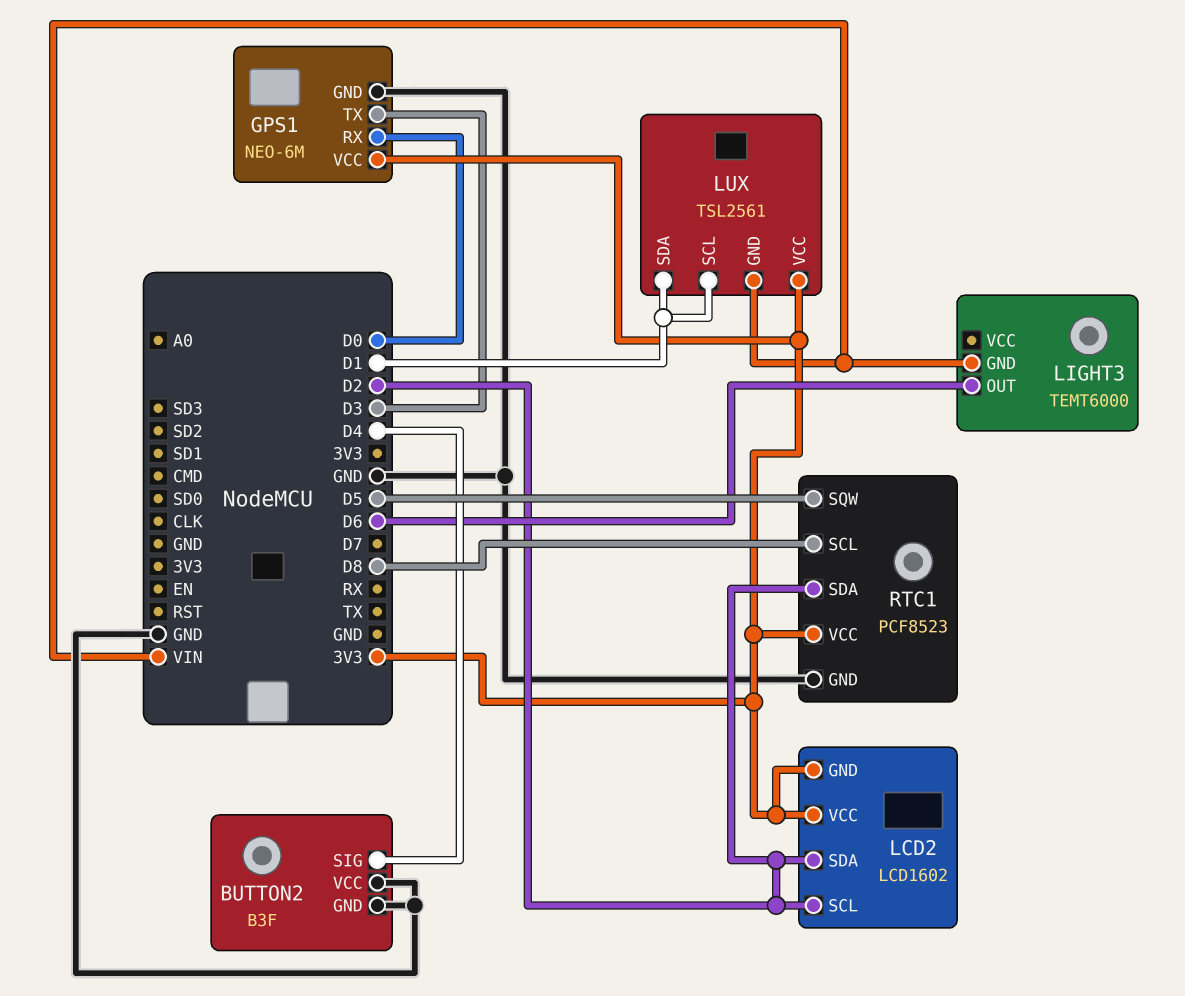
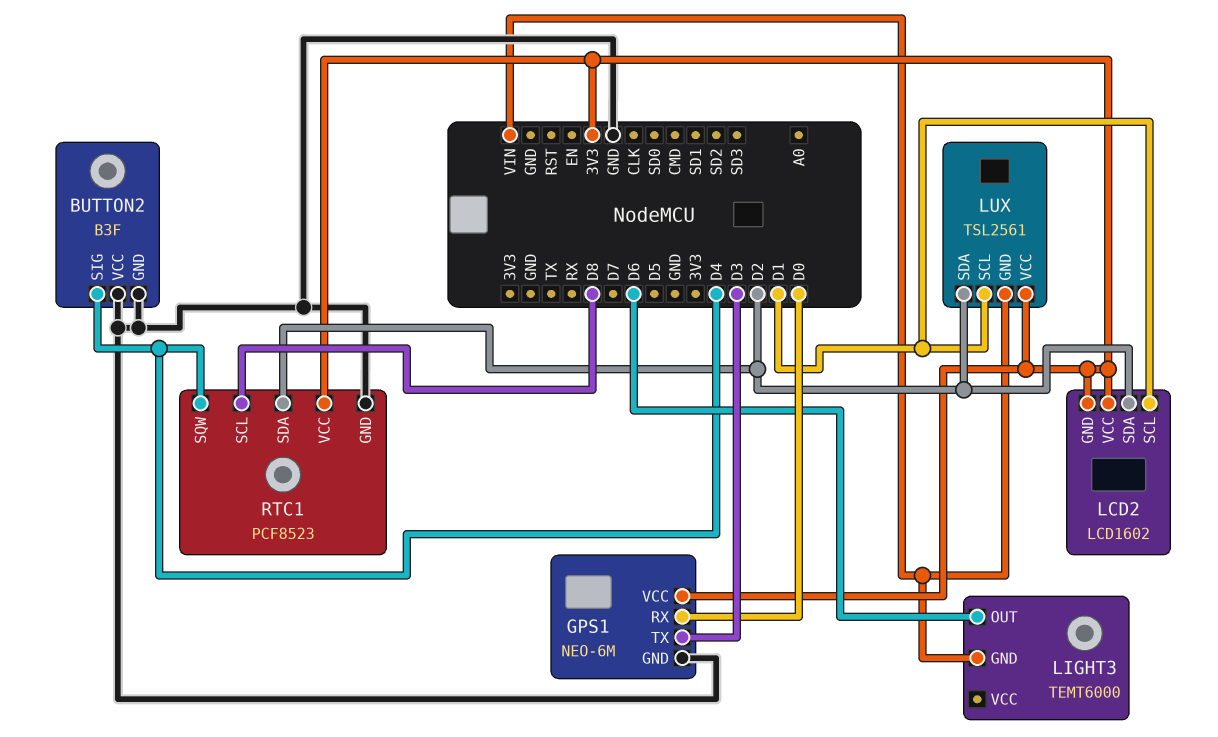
LCD2 pin SCL: D2 -> D1
LUX pin SDA: D1 -> D2
RTC1 pin SQW: D5 -> D4

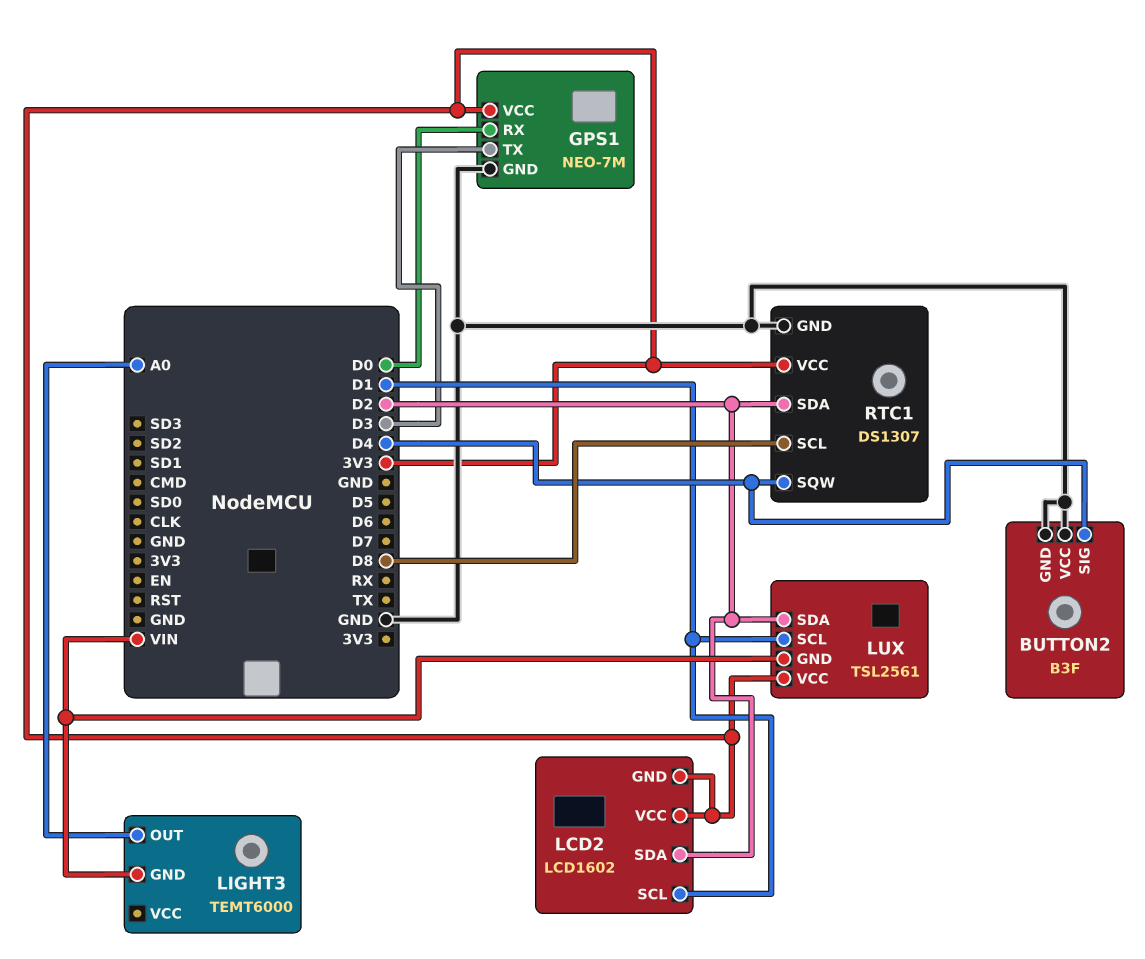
GPS1: NEO-6M -> NEO-7M
LIGHT3 pin OUT: D6 -> A0
RTC1: PCF8523 -> DS1307

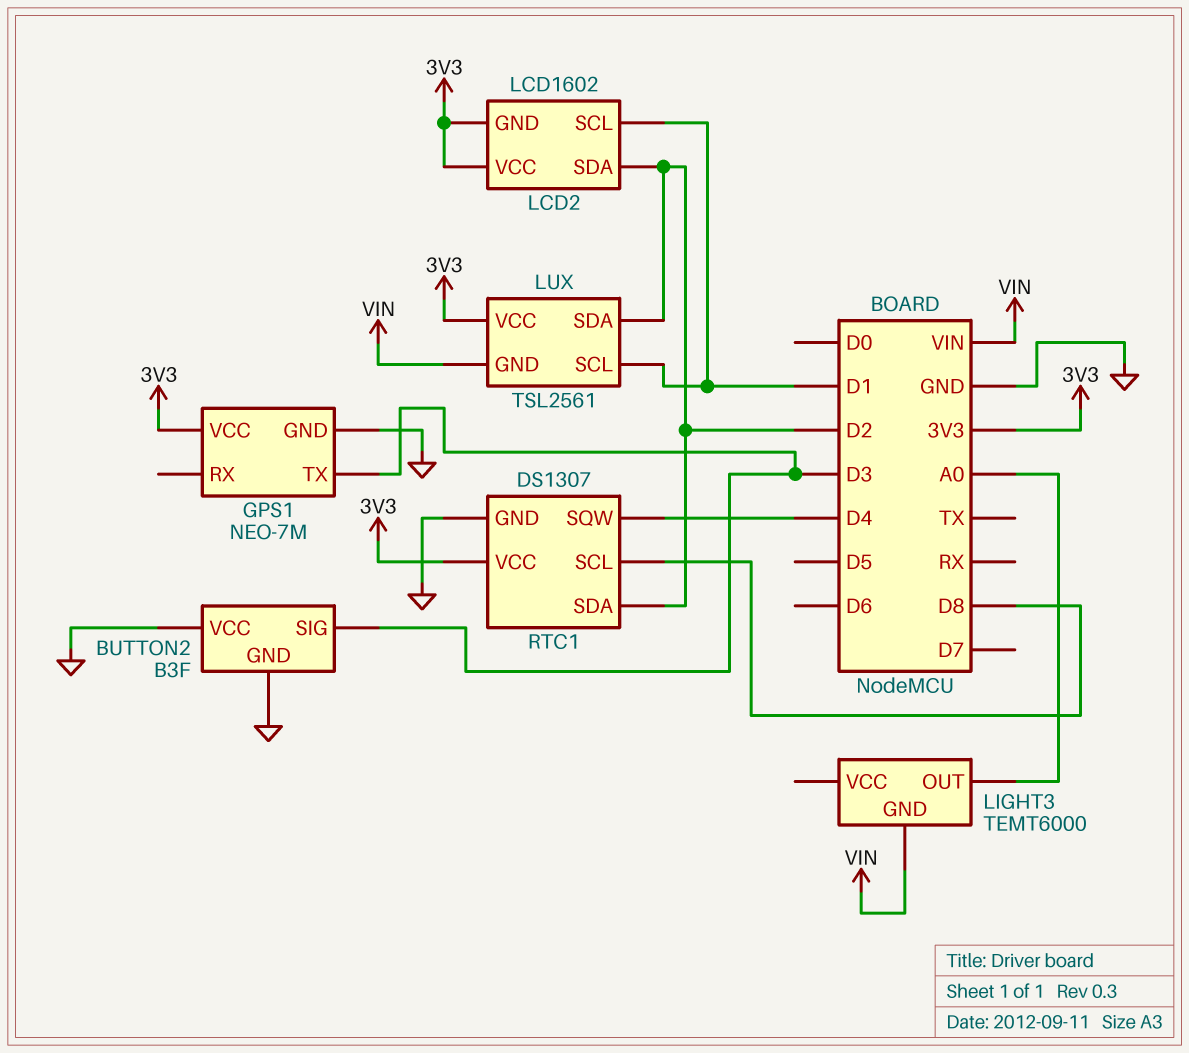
BUTTON2 pin SIG: D4 -> D3
GPS1 pin RX: D0 -> none

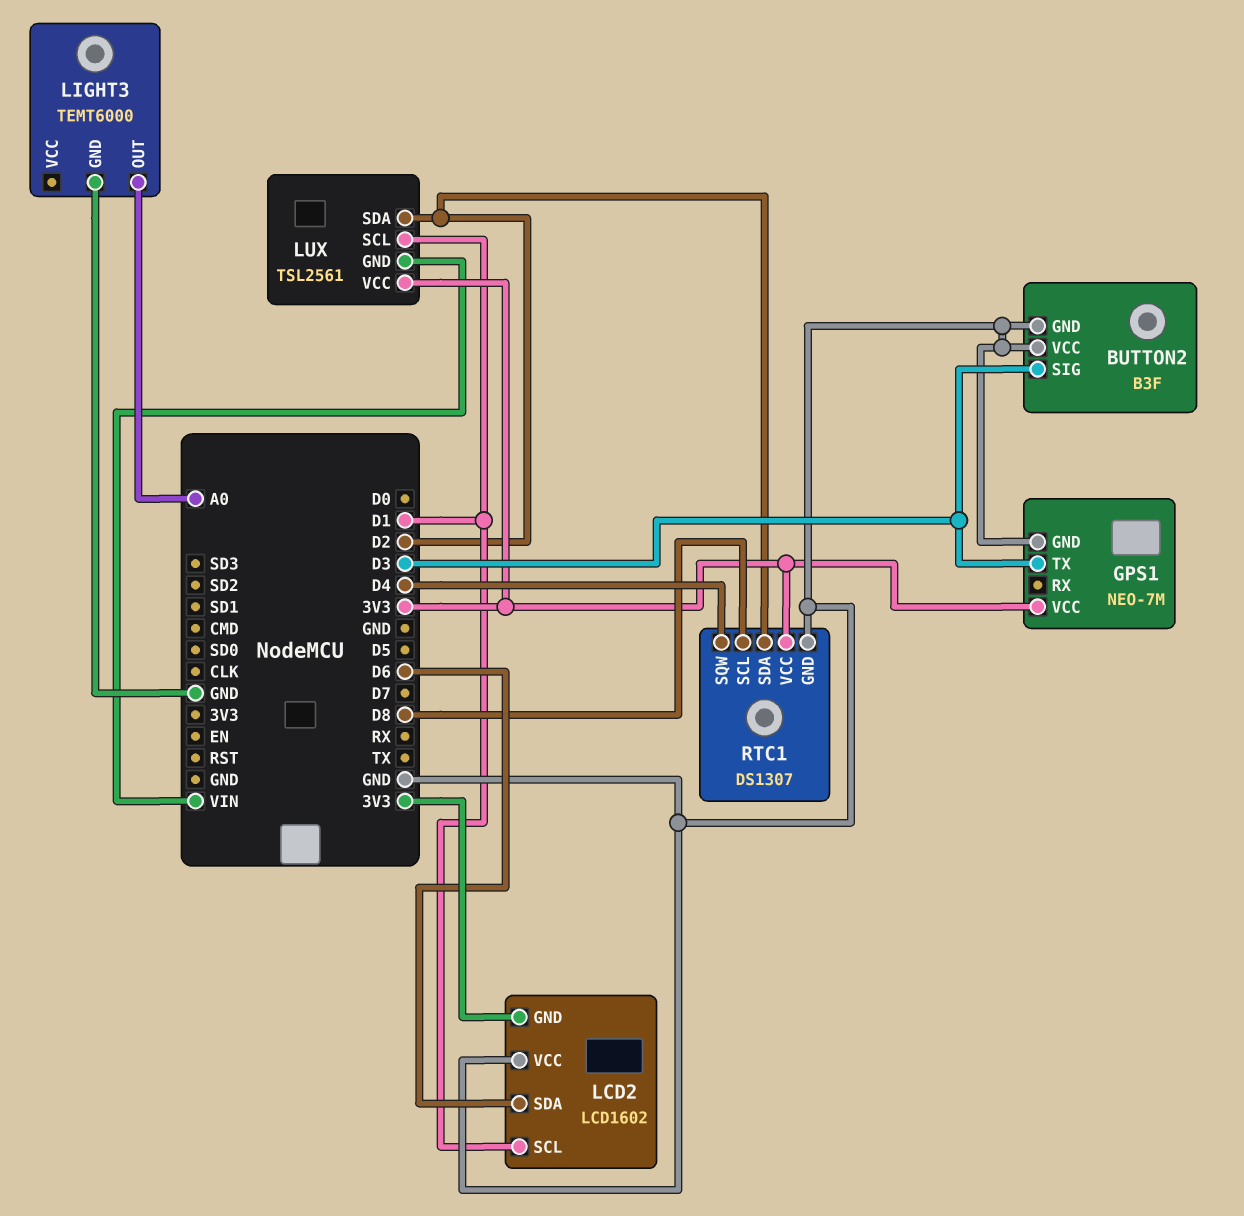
LCD2 pin SDA: D2 -> D6
LCD2 pin VCC: 3V3 -> GND
LIGHT3 pin GND: VIN -> GND

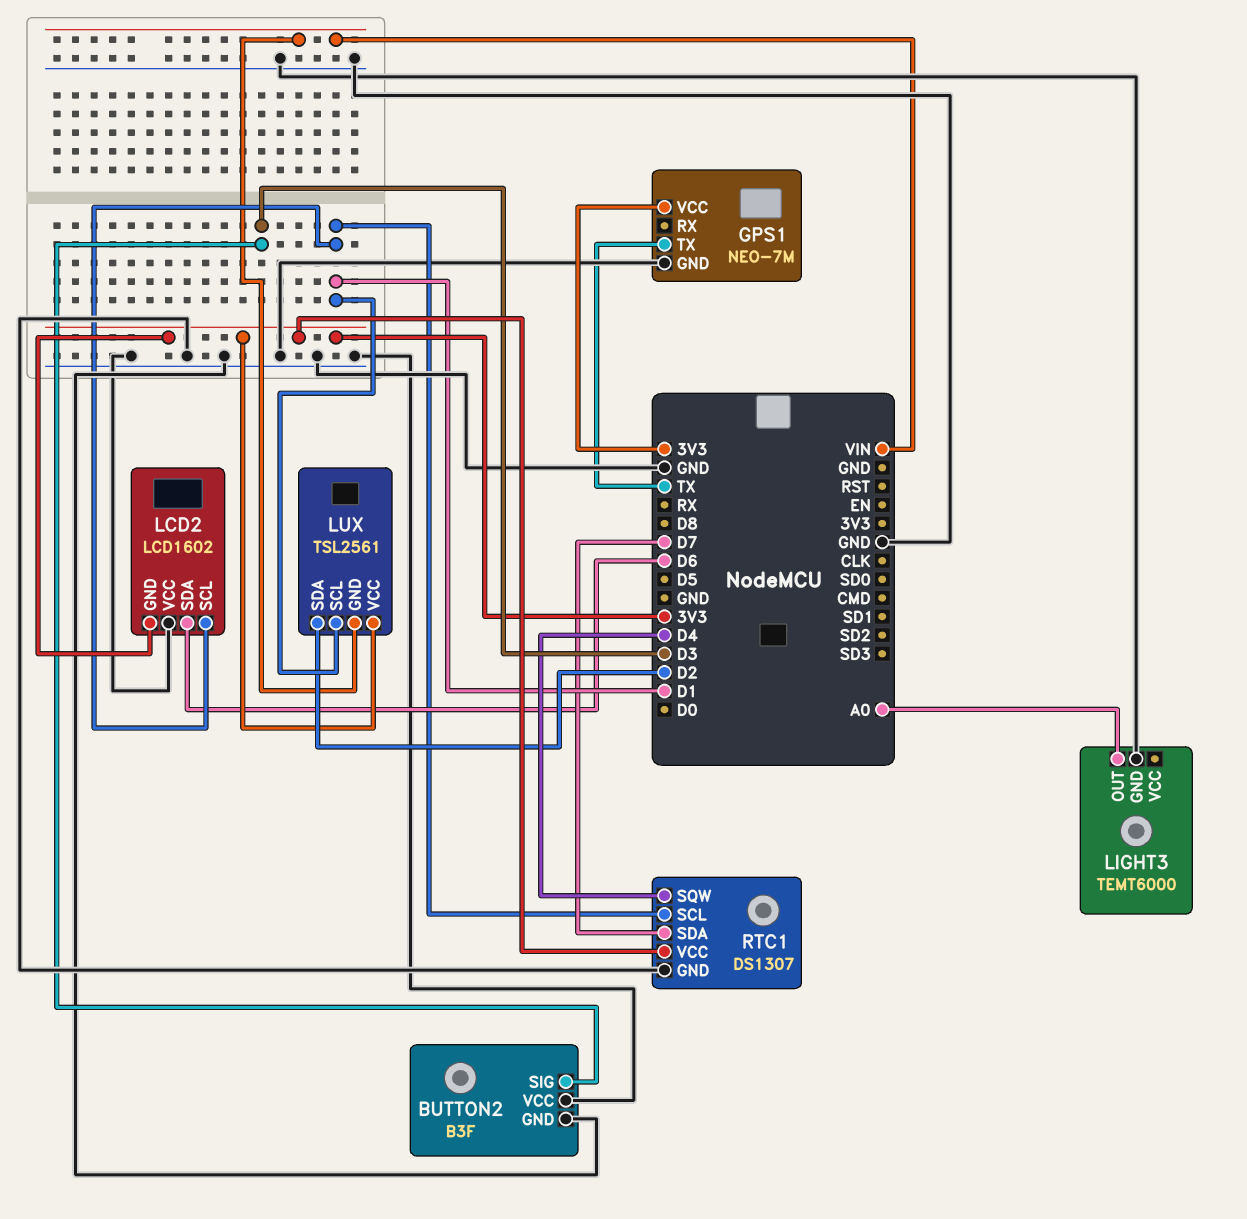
GPS1 pin TX: D3 -> TX
RTC1 pin SCL: D8 -> D1
RTC1 pin SDA: D2 -> D7

